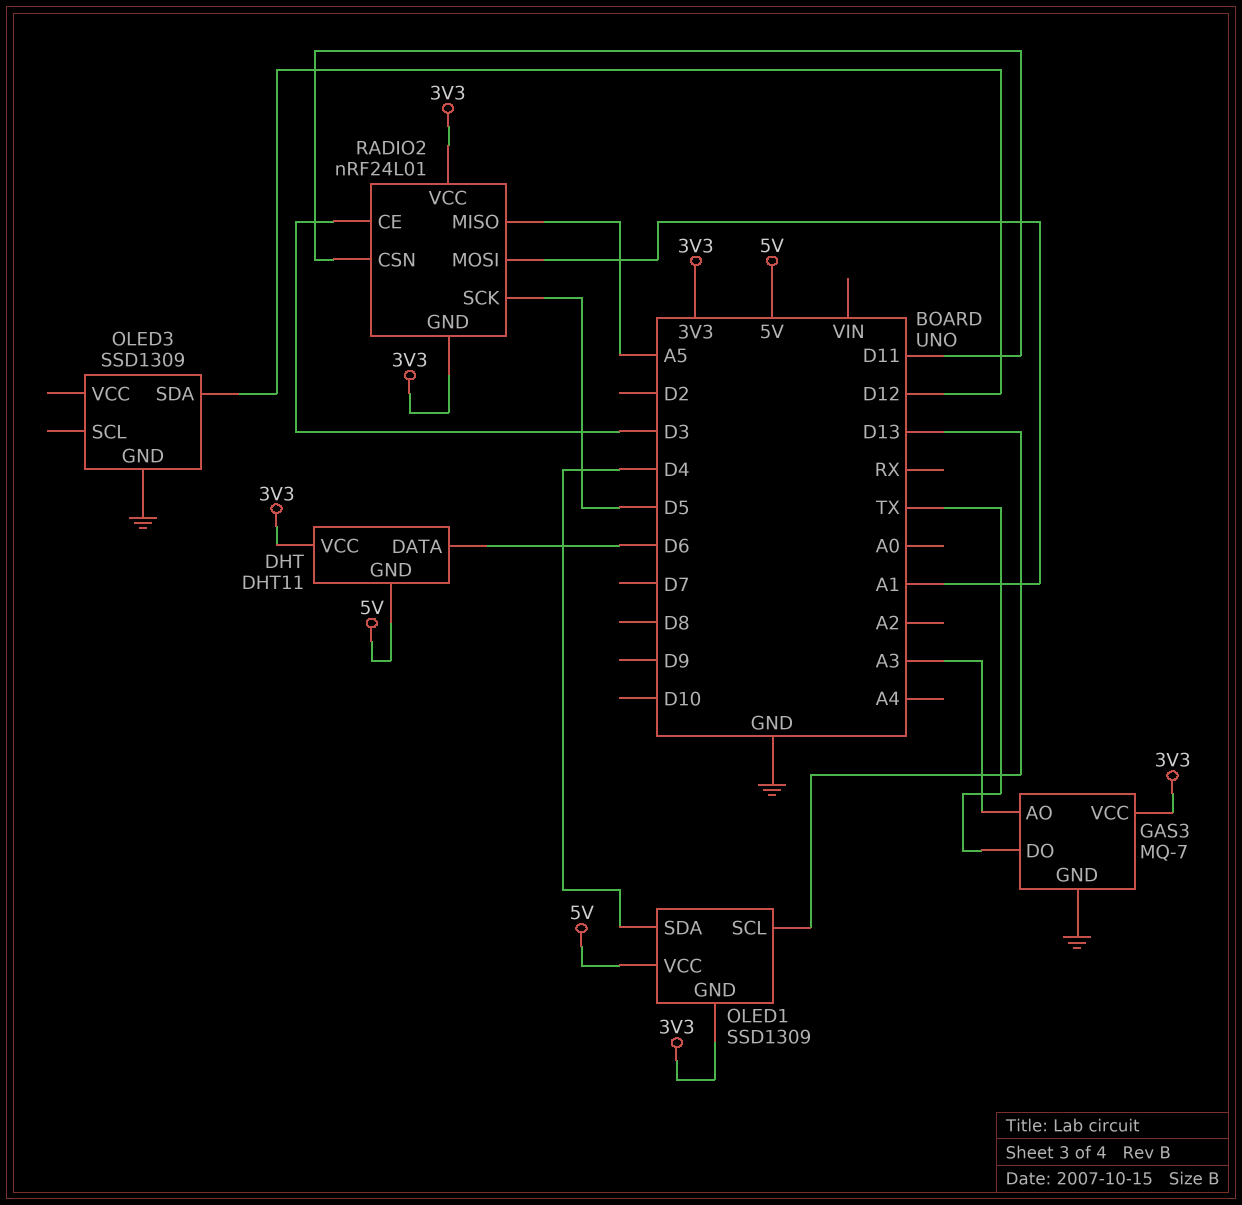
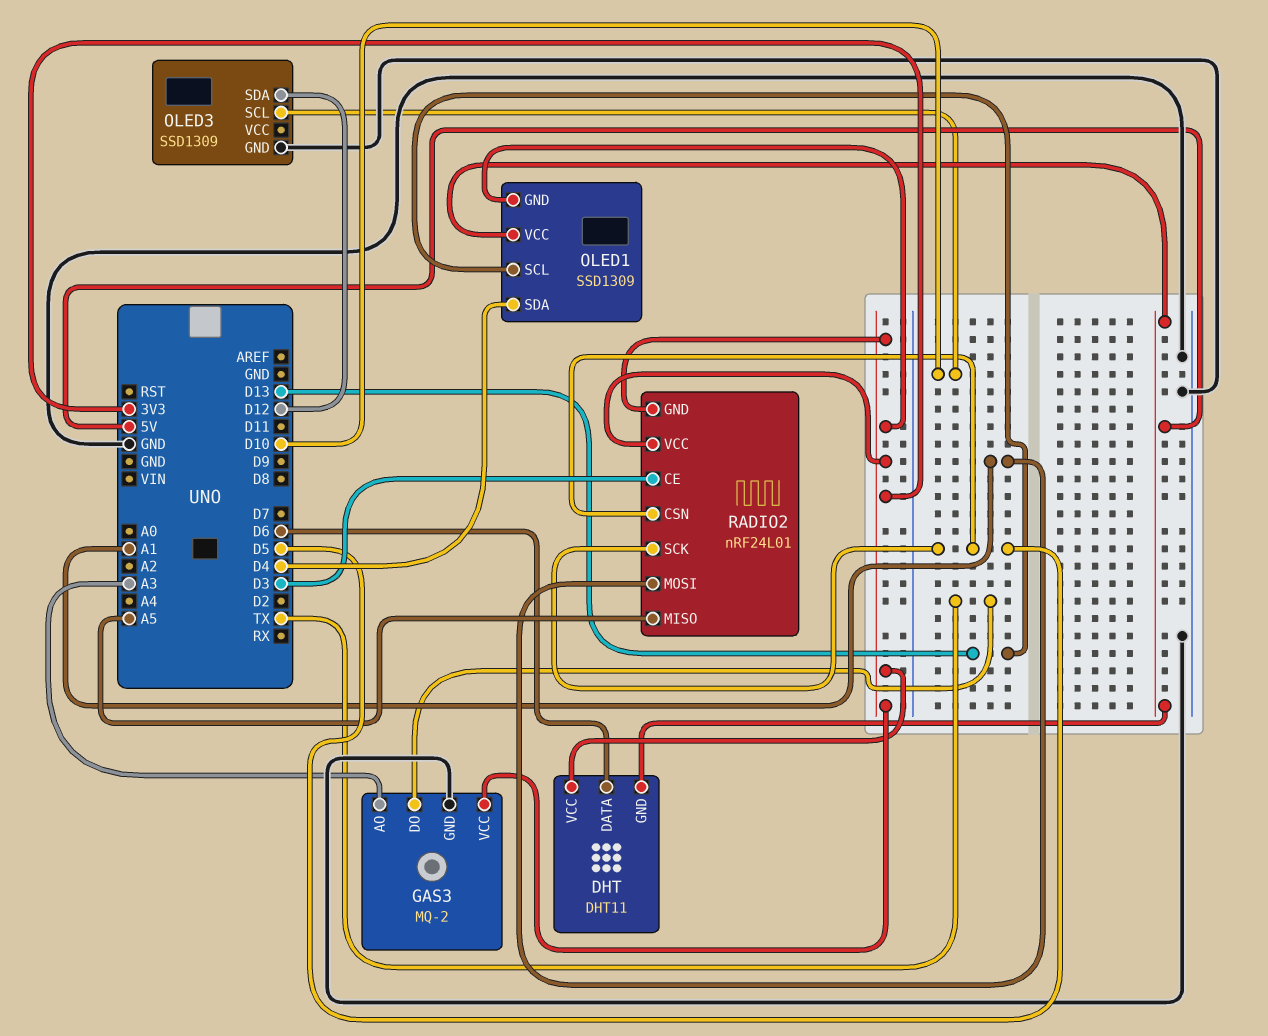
GAS3: MQ-7 -> MQ-2
OLED3 pin SCL: none -> D10
RADIO2 pin CSN: D11 -> D5

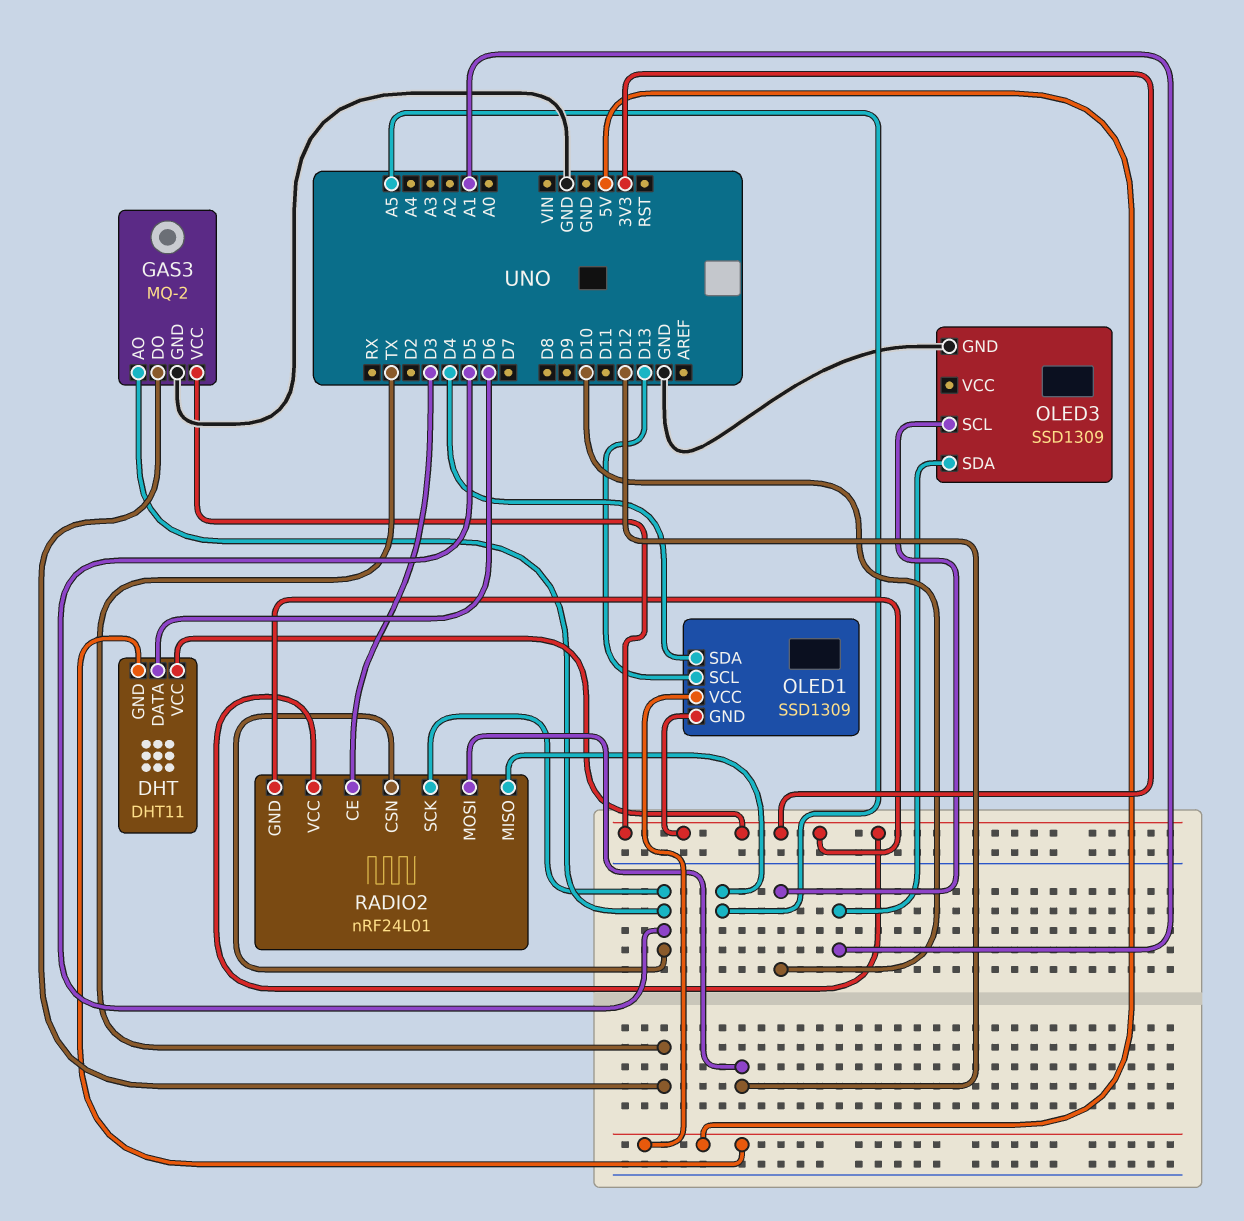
GAS3 pin AO: A3 -> D5
OLED3 pin SDA: D12 -> A1
RADIO2 pin MOSI: A1 -> D12

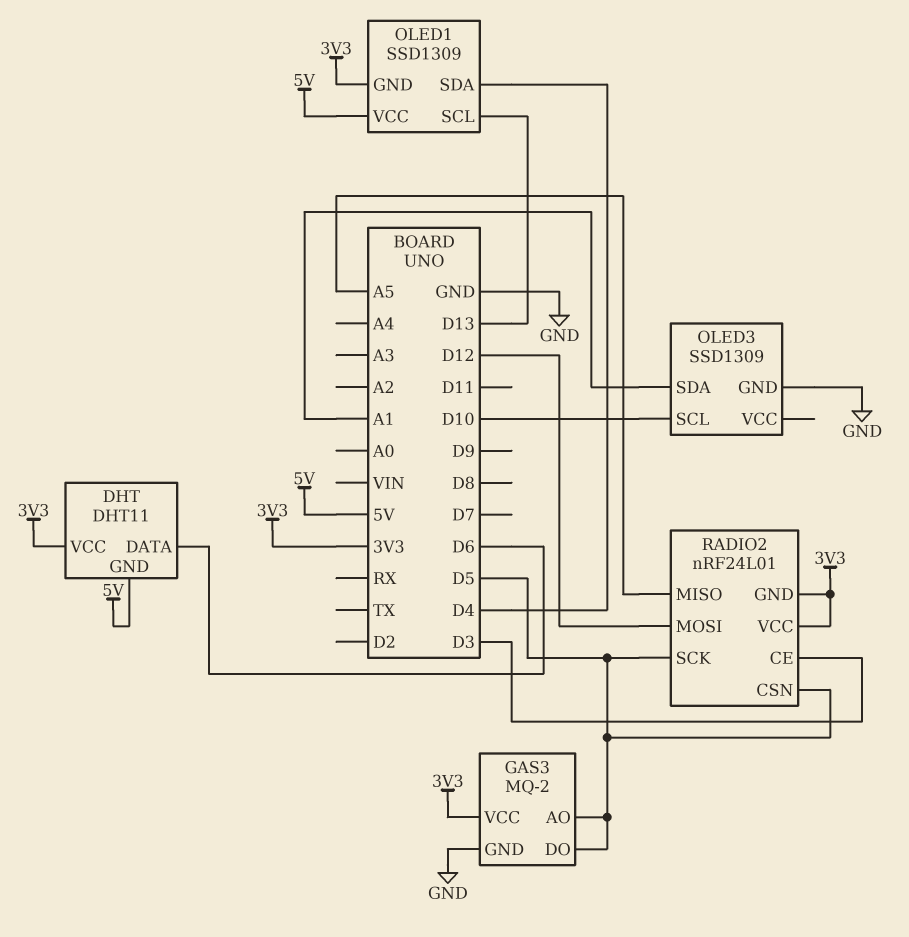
GAS3 pin DO: TX -> D5

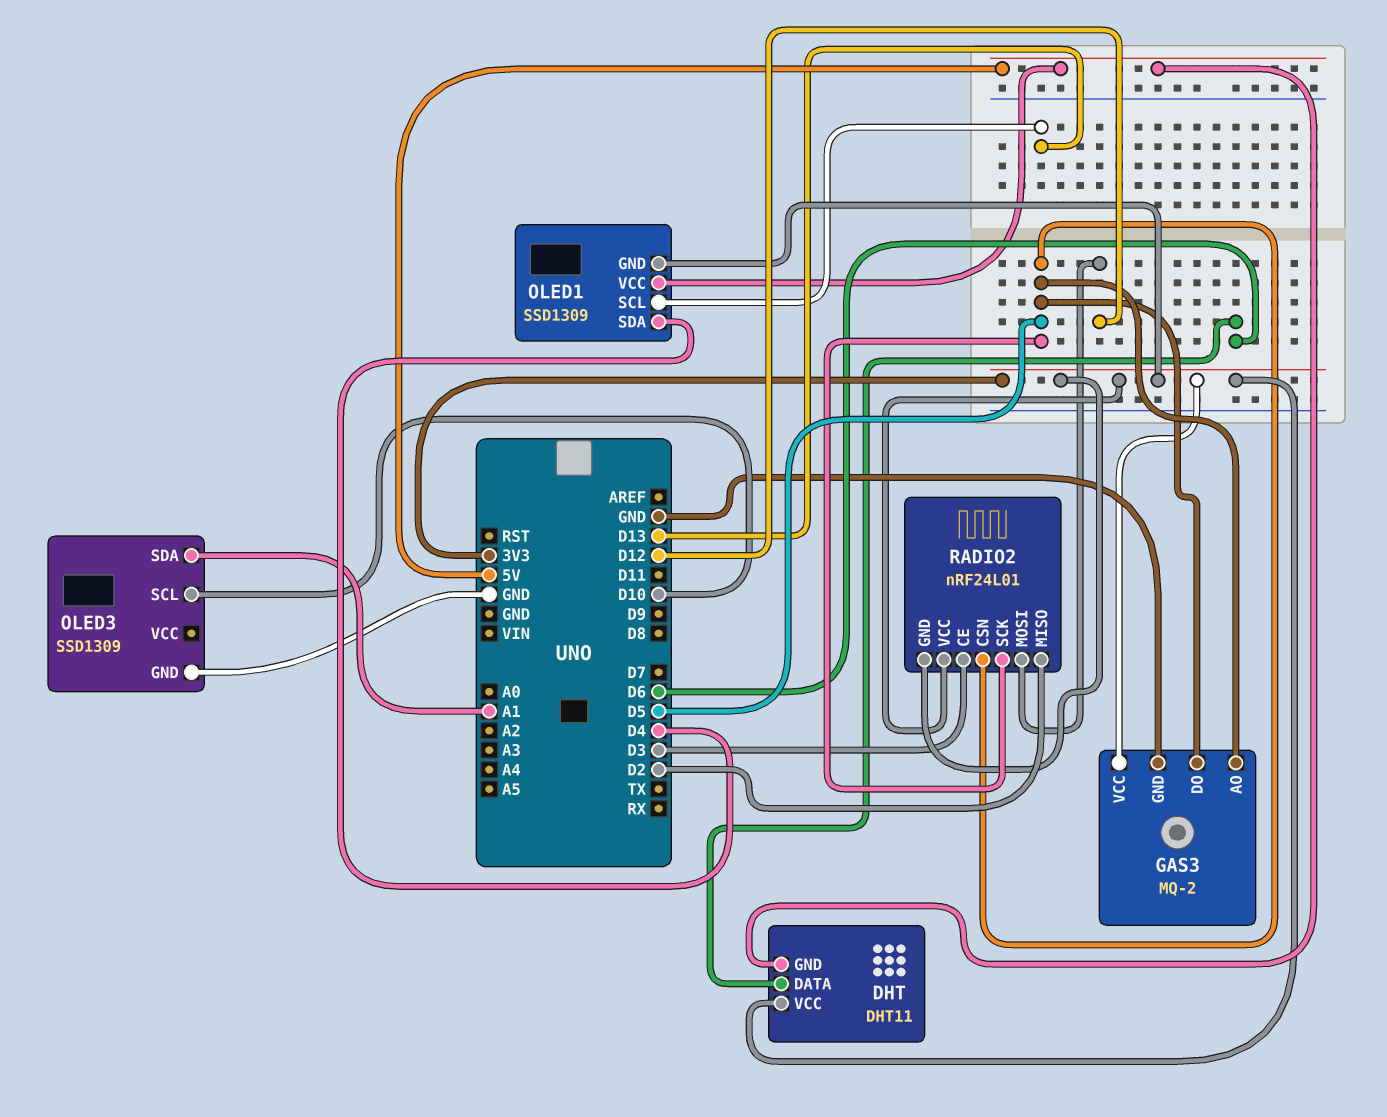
RADIO2 pin MISO: A5 -> D2

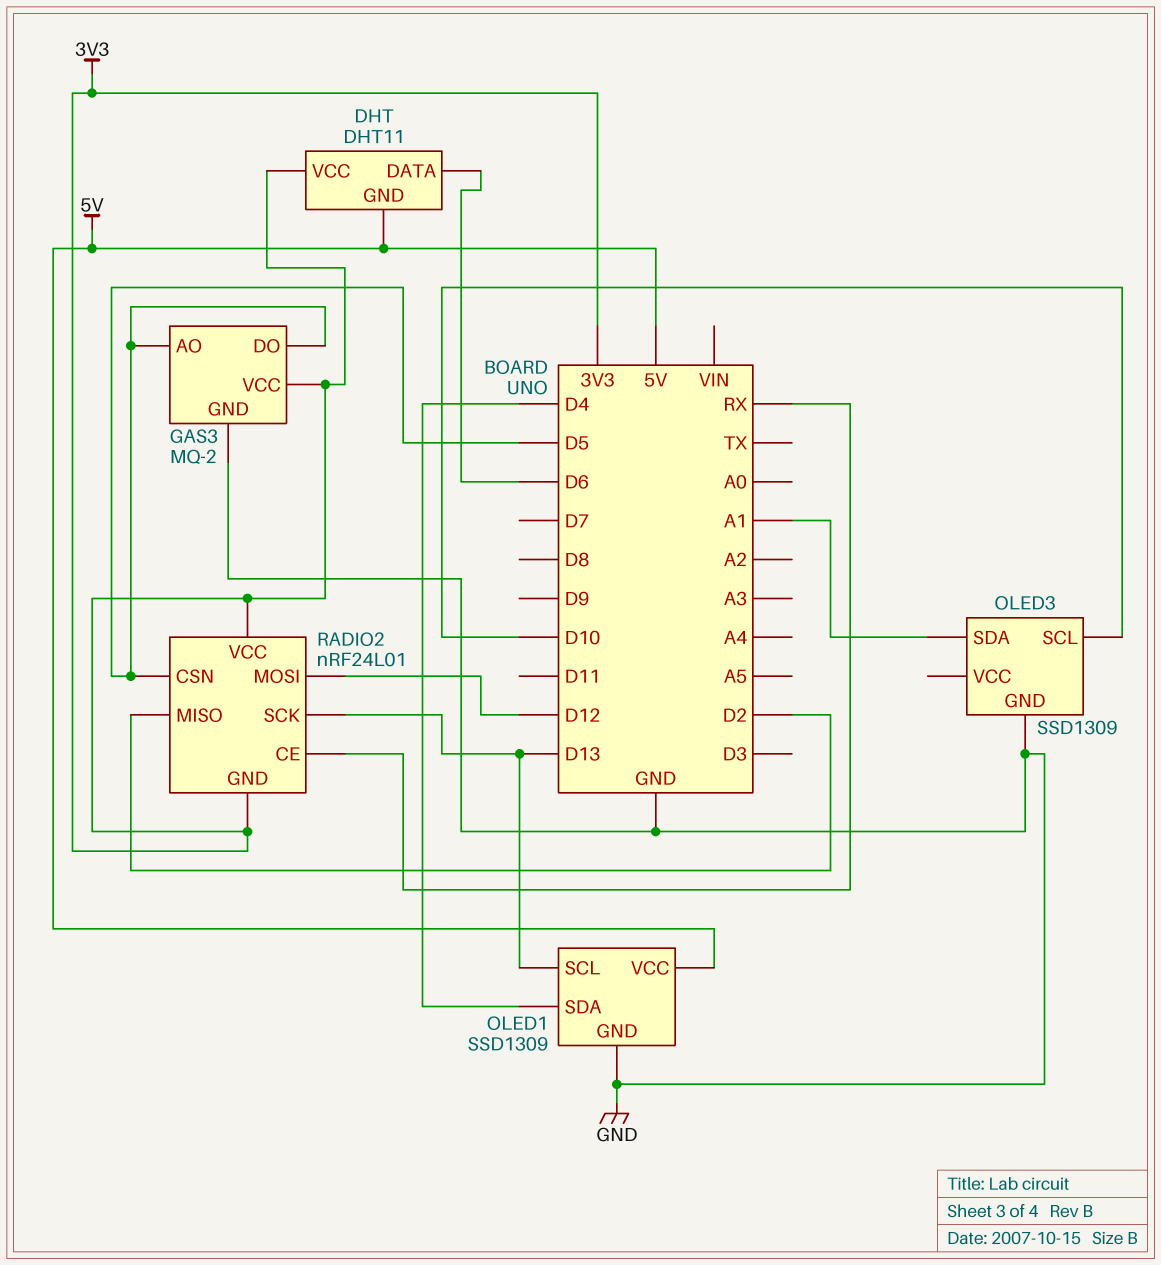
OLED1 pin GND: 3V3 -> GND
RADIO2 pin CE: D3 -> RX
RADIO2 pin SCK: D5 -> D13

